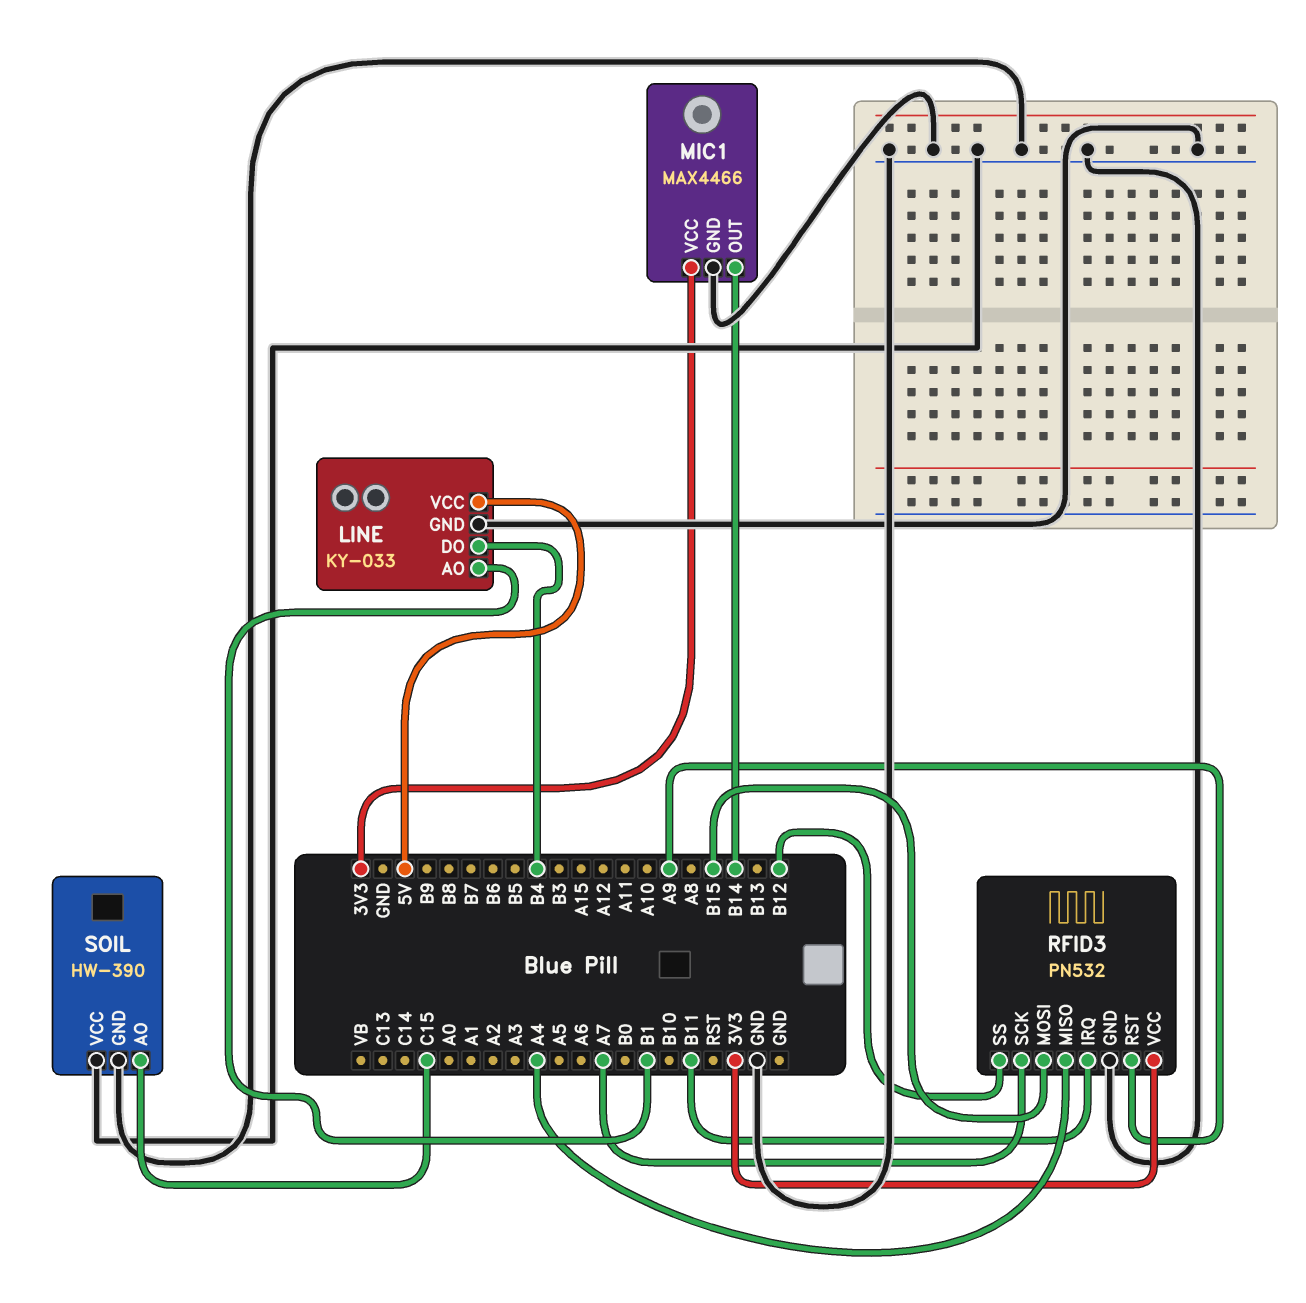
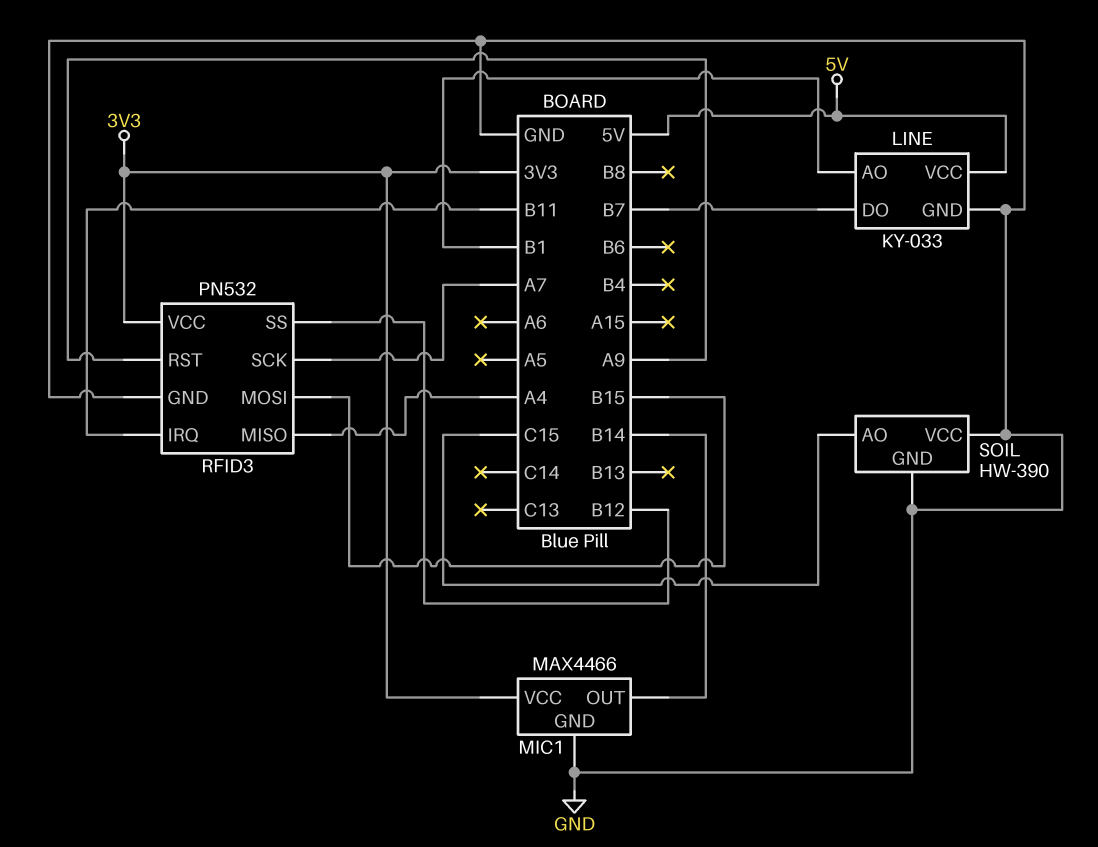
LINE pin DO: B4 -> B7

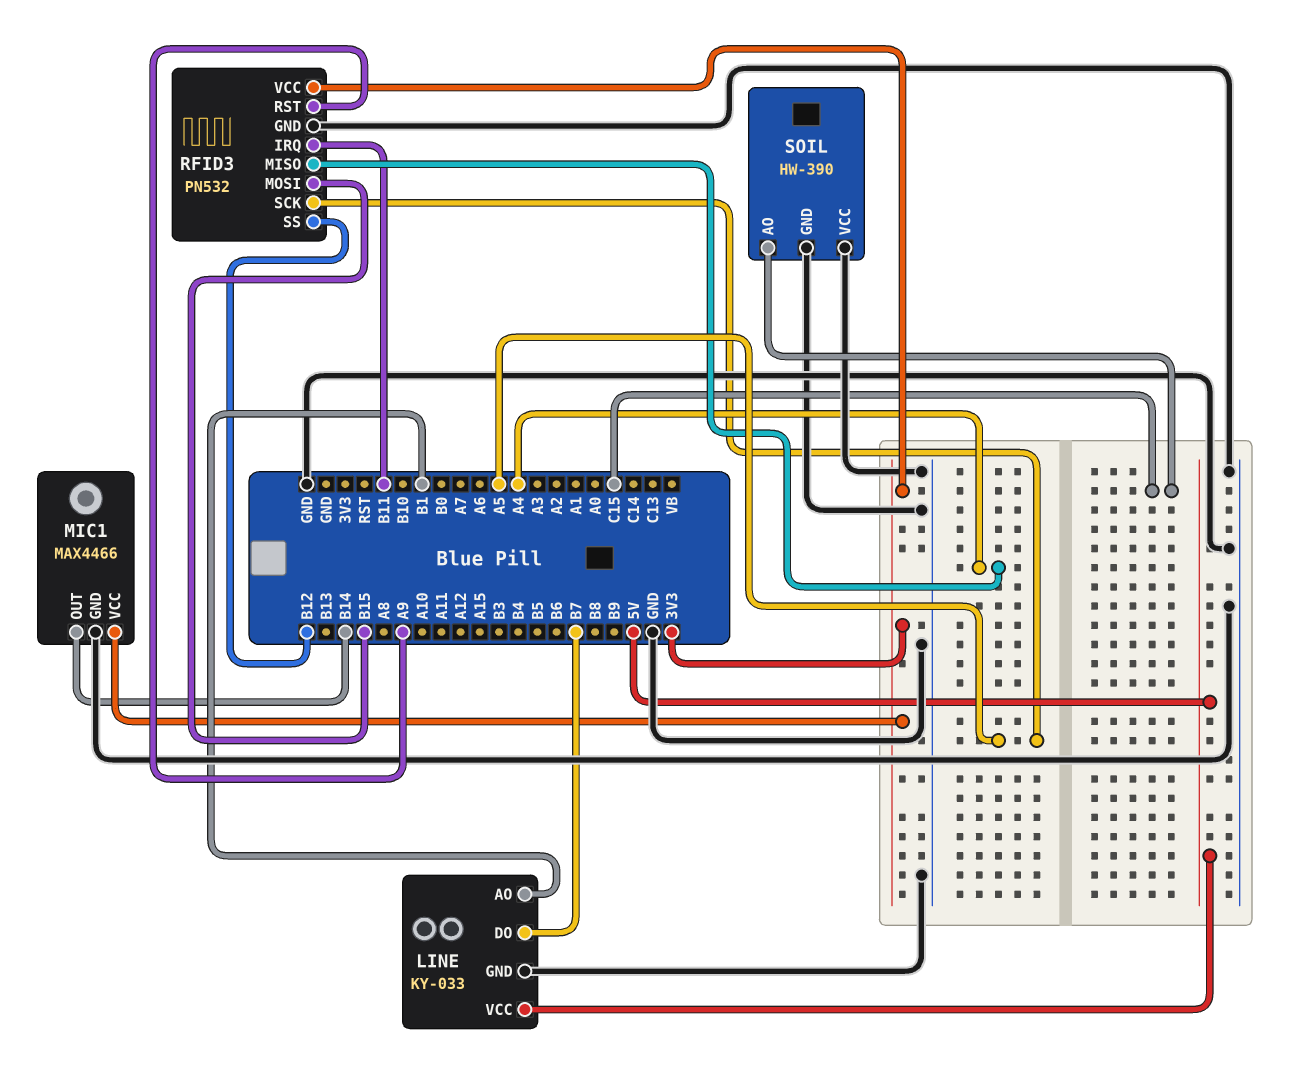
RFID3 pin SCK: A7 -> A5

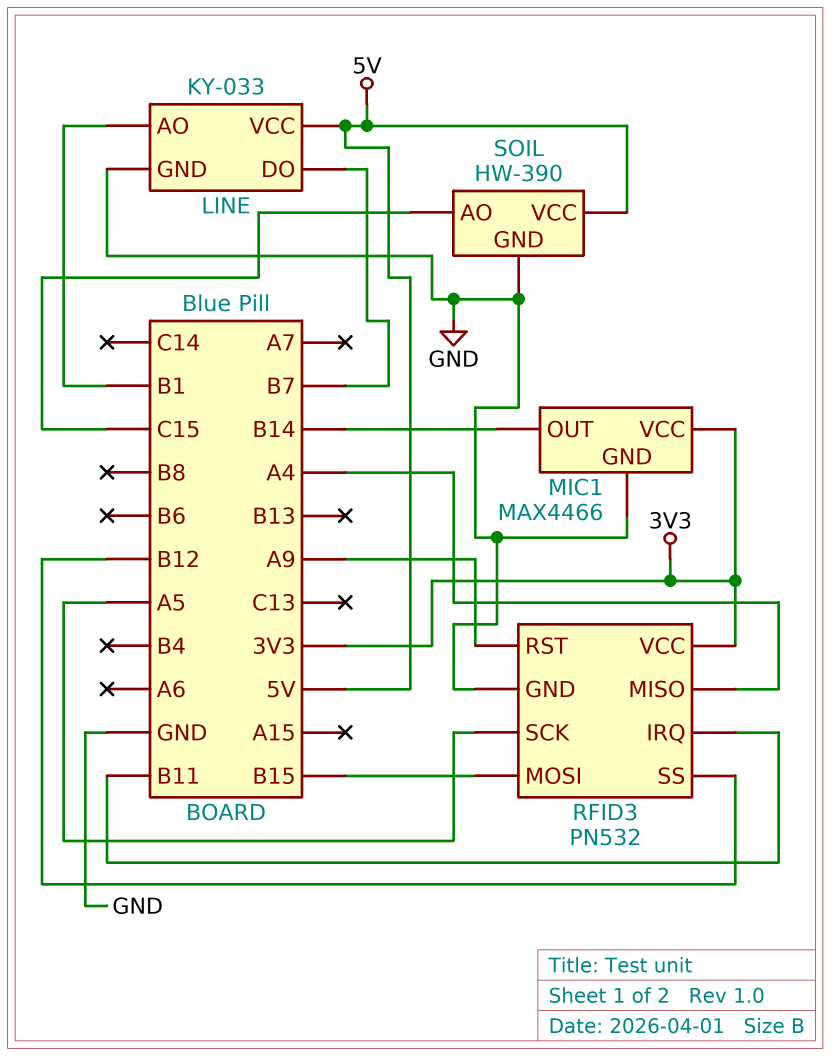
SOIL pin VCC: GND -> 5V

